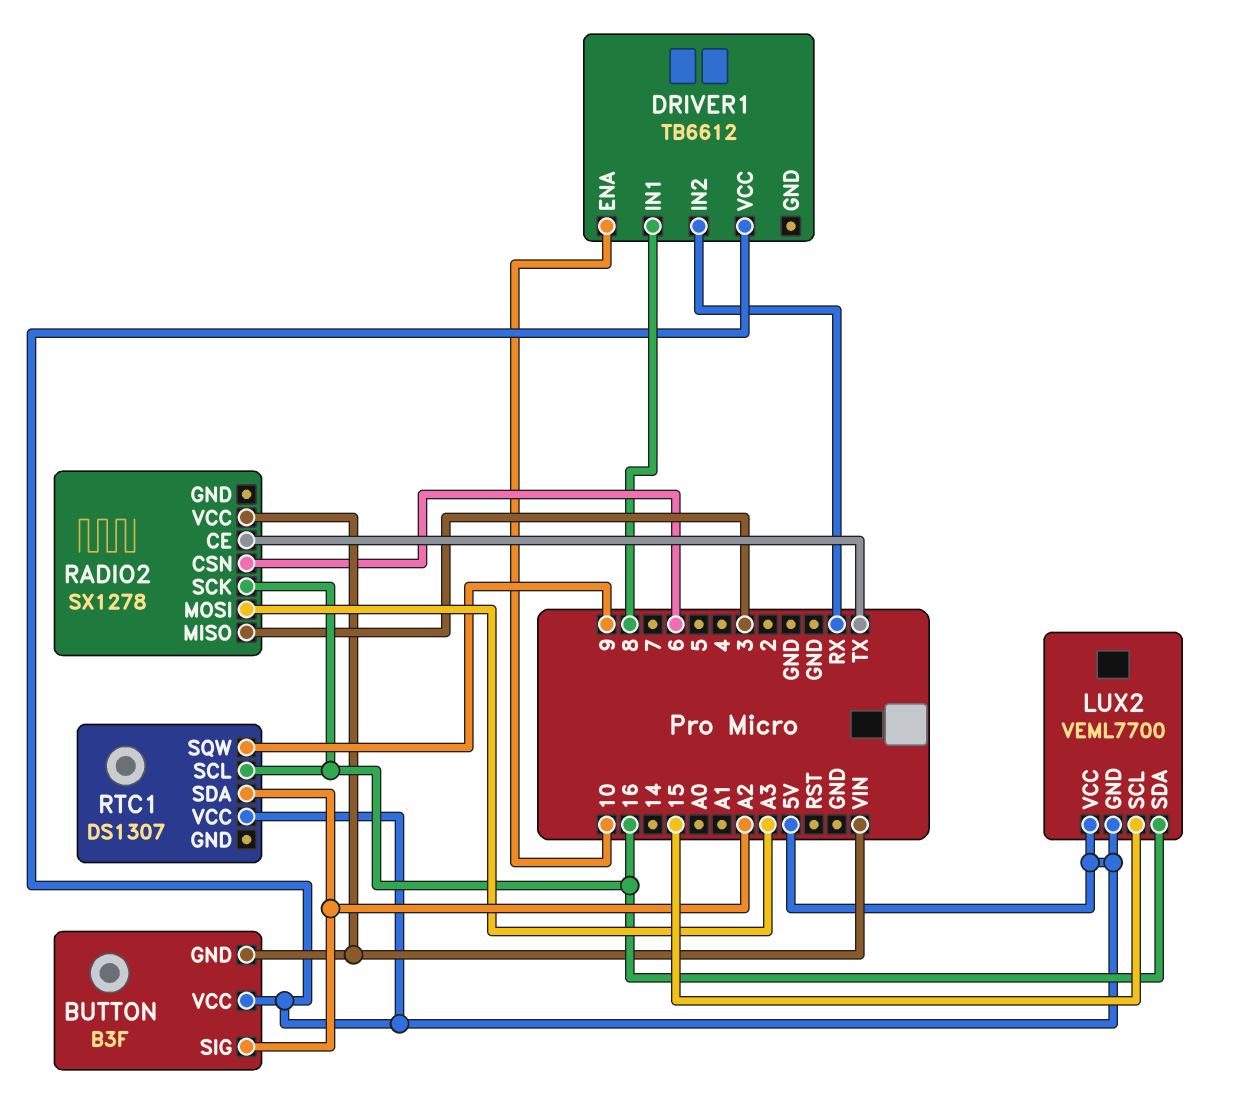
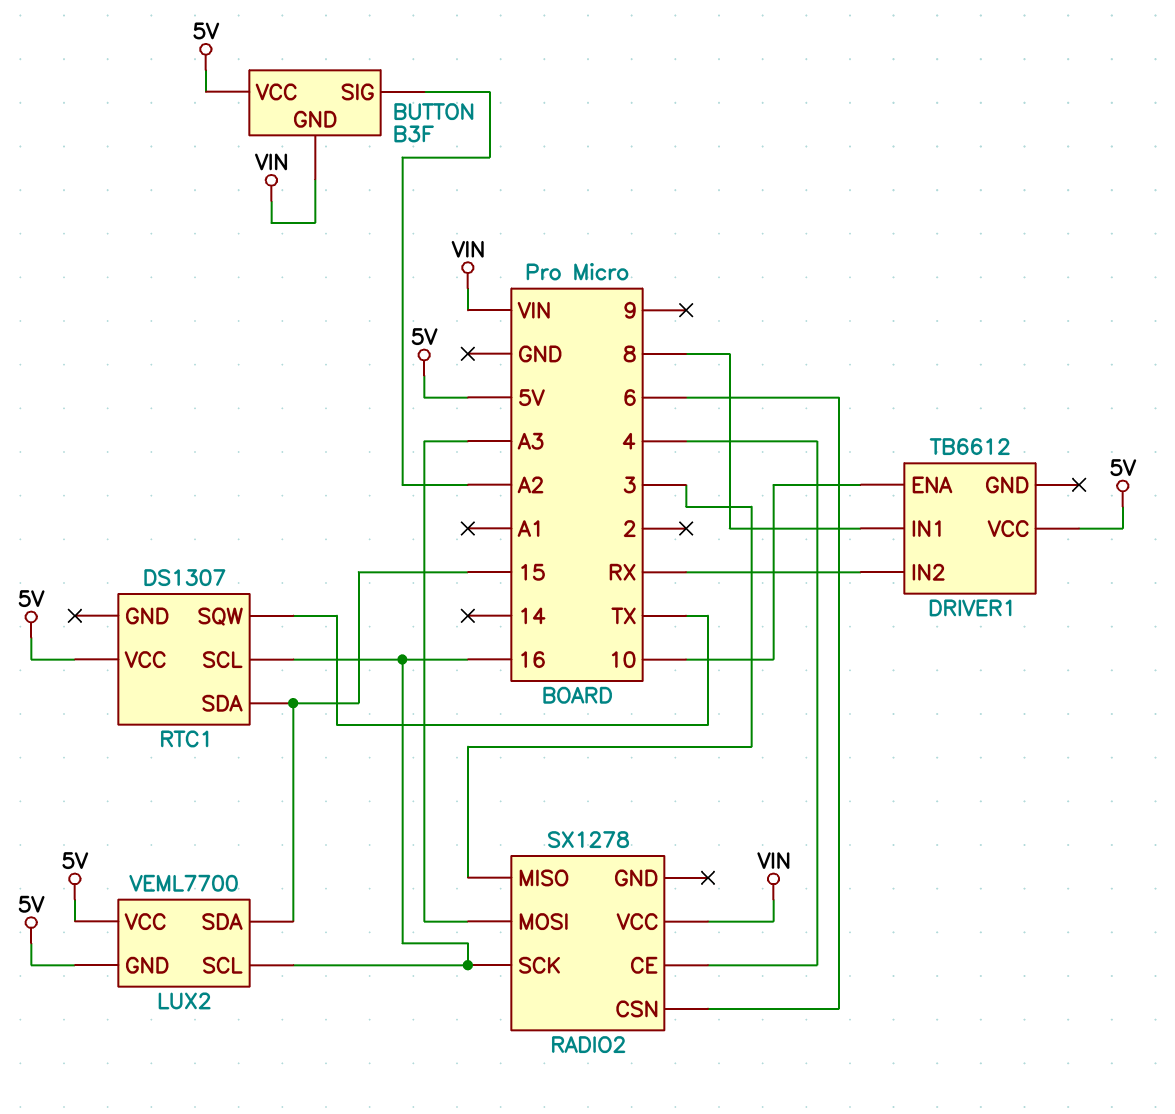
LUX2 pin SCL: 15 -> 16
LUX2 pin SDA: 16 -> 15
RADIO2 pin CE: TX -> 4
RTC1 pin SDA: A2 -> 15
RTC1 pin SQW: 9 -> TX

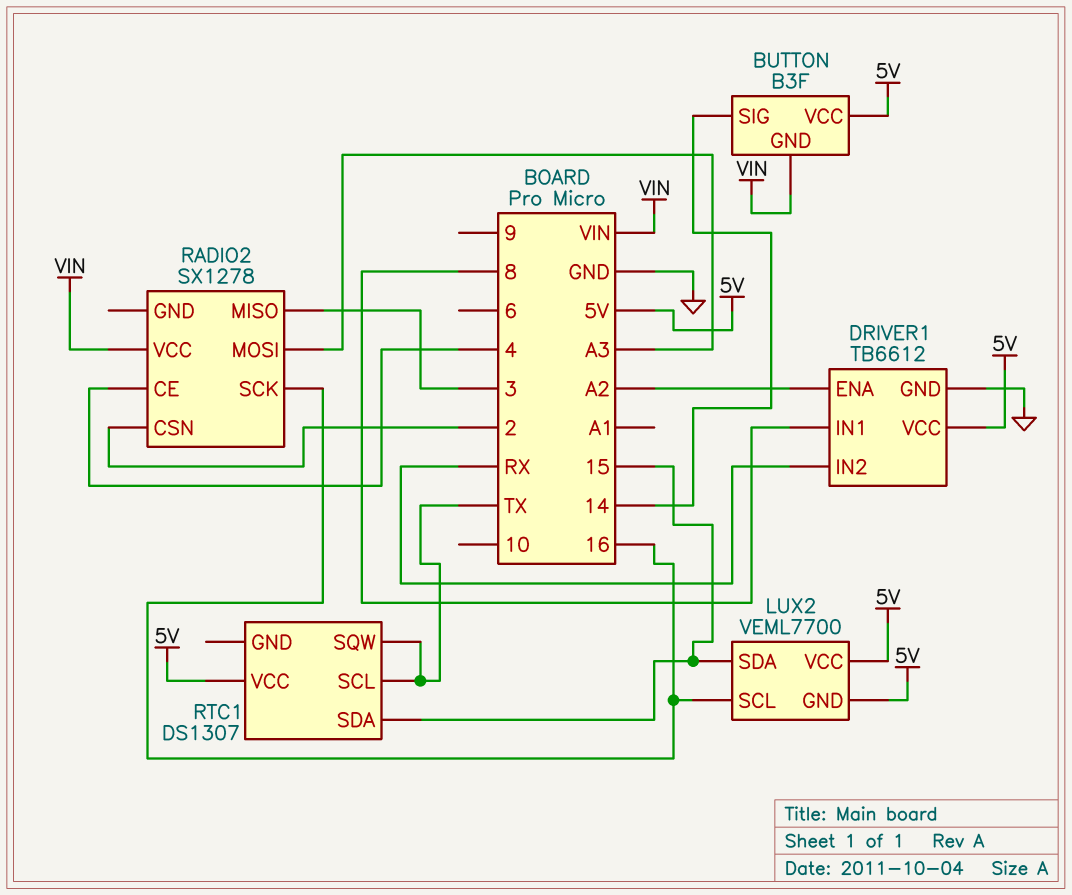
BUTTON pin SIG: A2 -> 14
DRIVER1 pin ENA: 10 -> A2
DRIVER1 pin GND: none -> GND
RADIO2 pin CSN: 6 -> 2
RTC1 pin SCL: 16 -> TX

